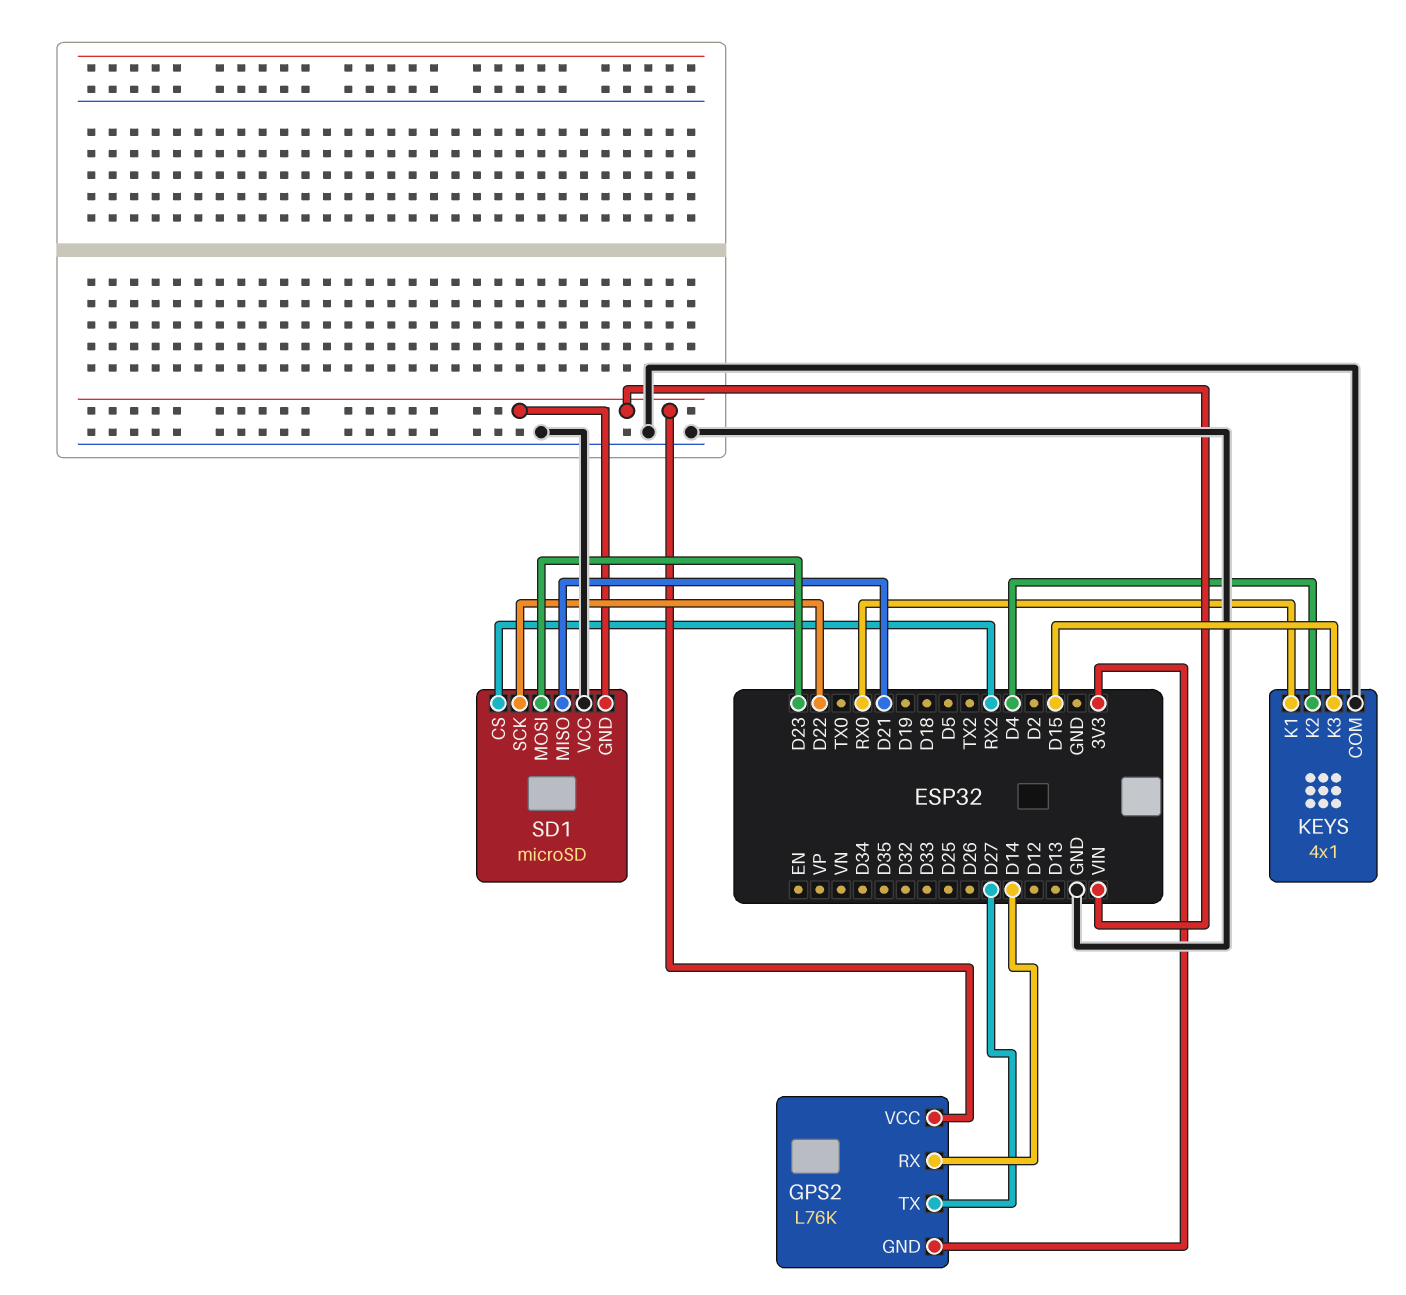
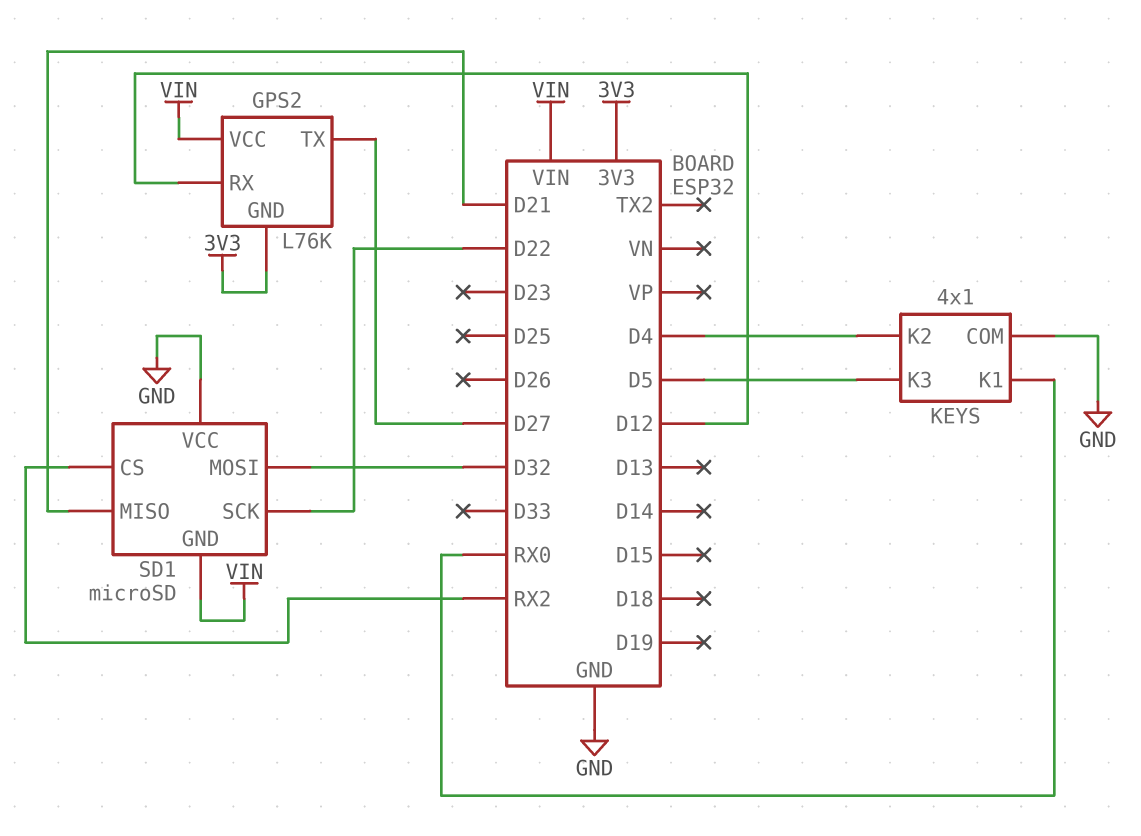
GPS2 pin RX: D14 -> D12
KEYS pin K3: D15 -> D5
SD1 pin MOSI: D23 -> D32

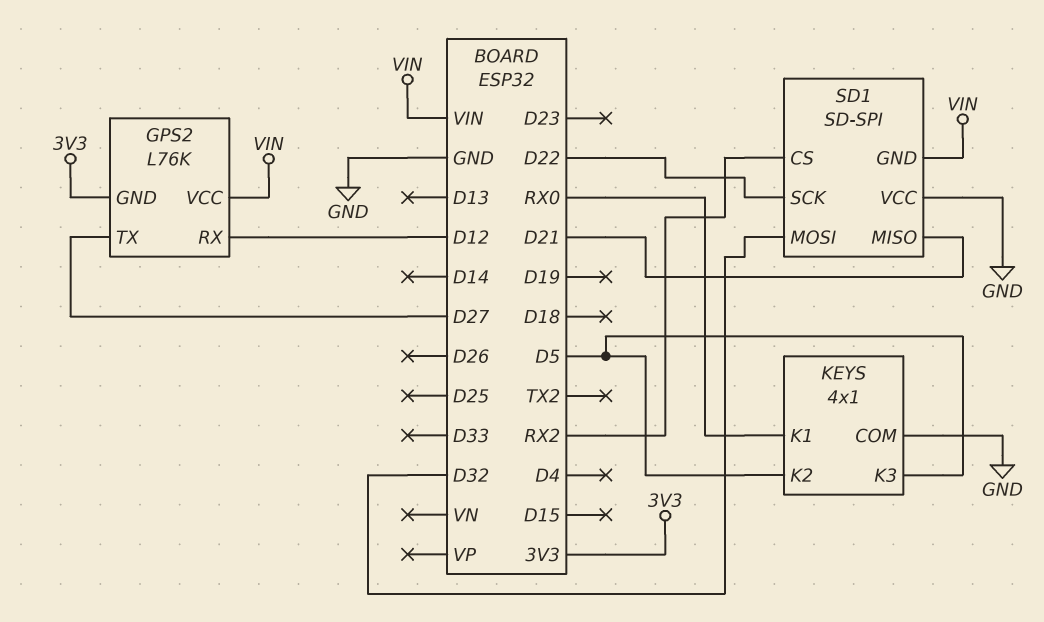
KEYS pin K2: D4 -> D5
SD1: microSD -> SD-SPI

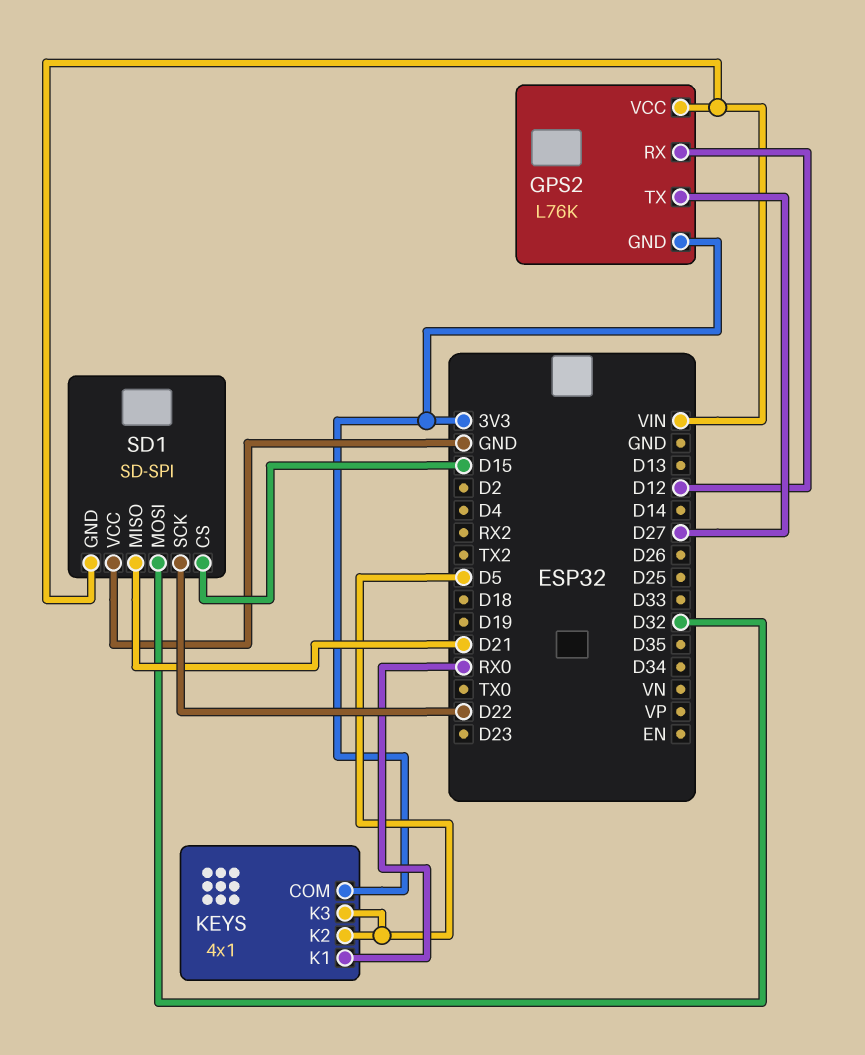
KEYS pin COM: GND -> 3V3
SD1 pin CS: RX2 -> D15

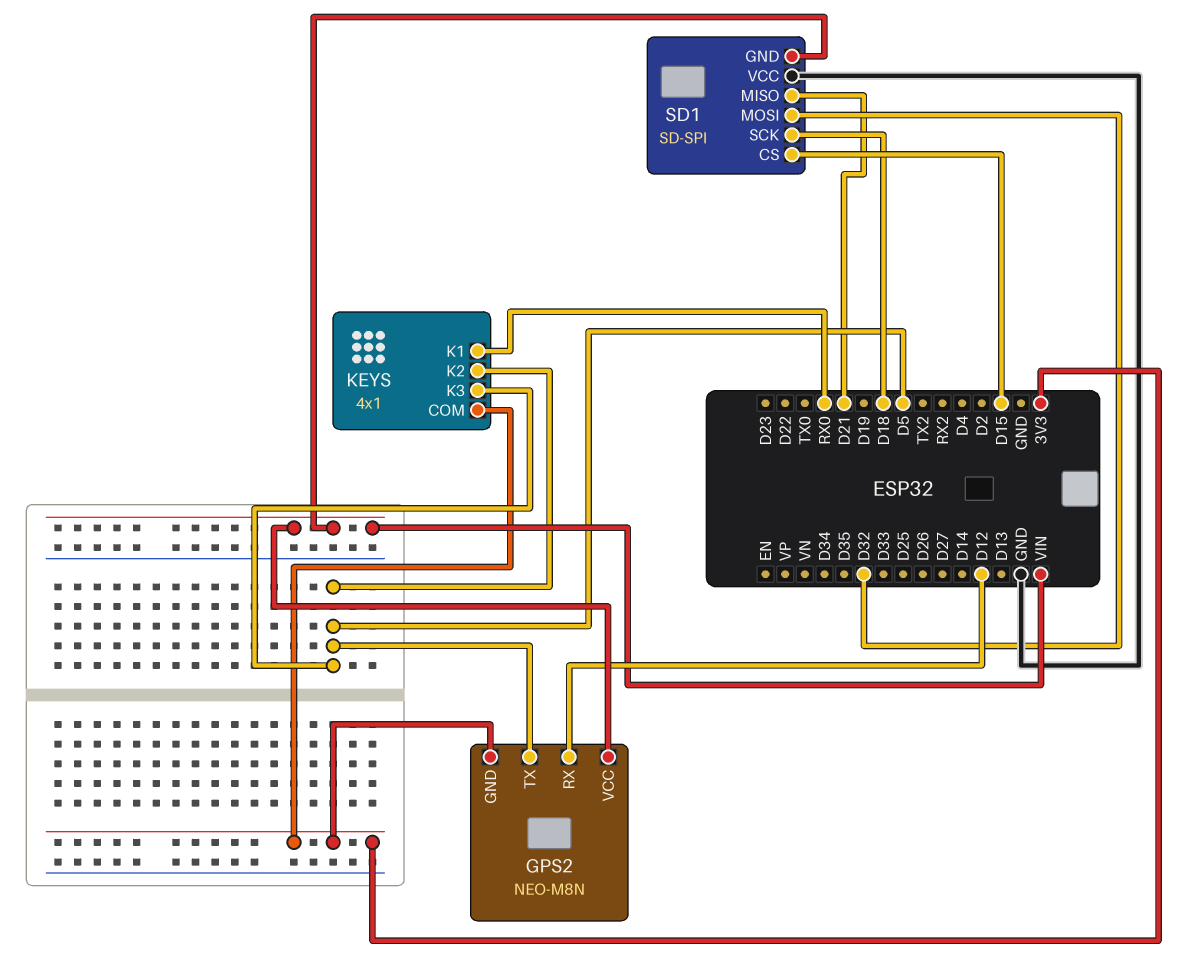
GPS2: L76K -> NEO-M8N
GPS2 pin TX: D27 -> D5
SD1 pin SCK: D22 -> D18

